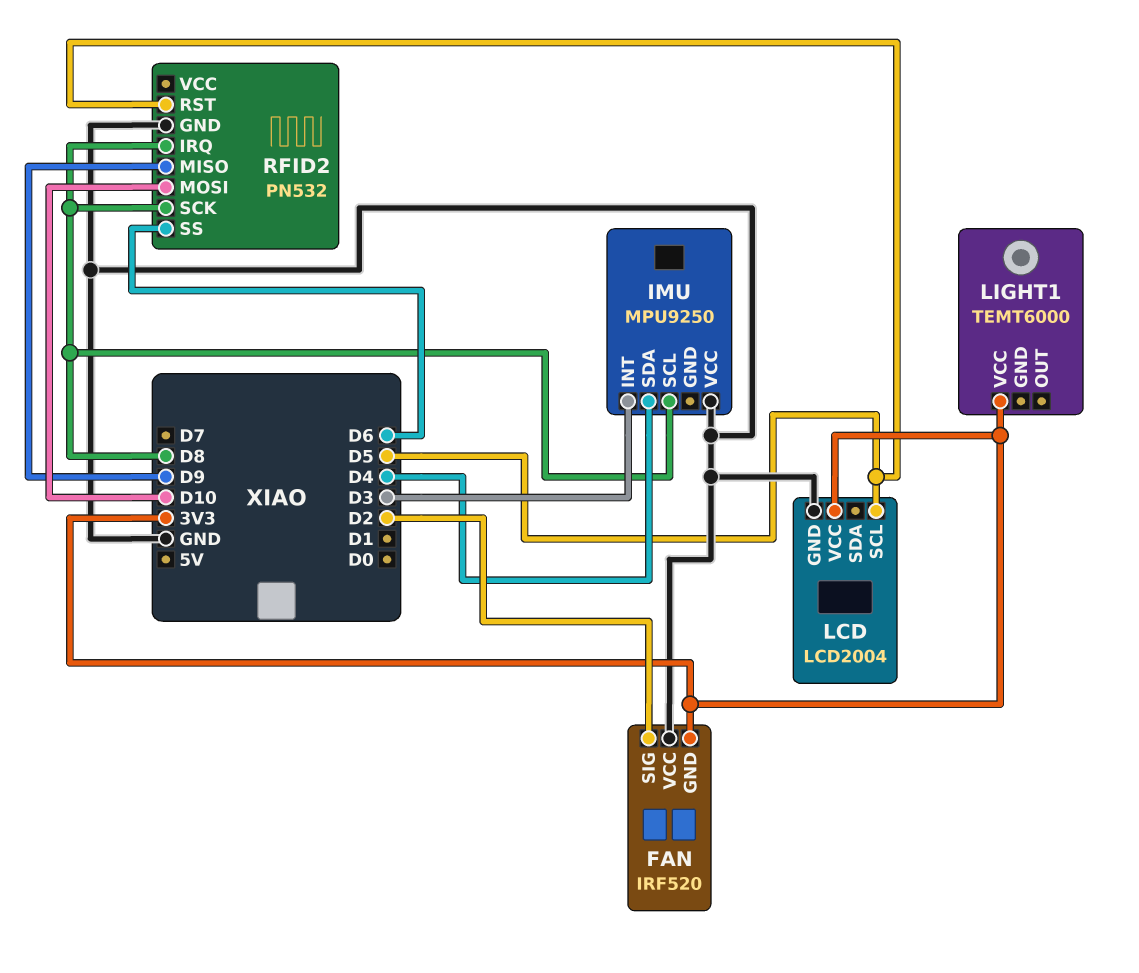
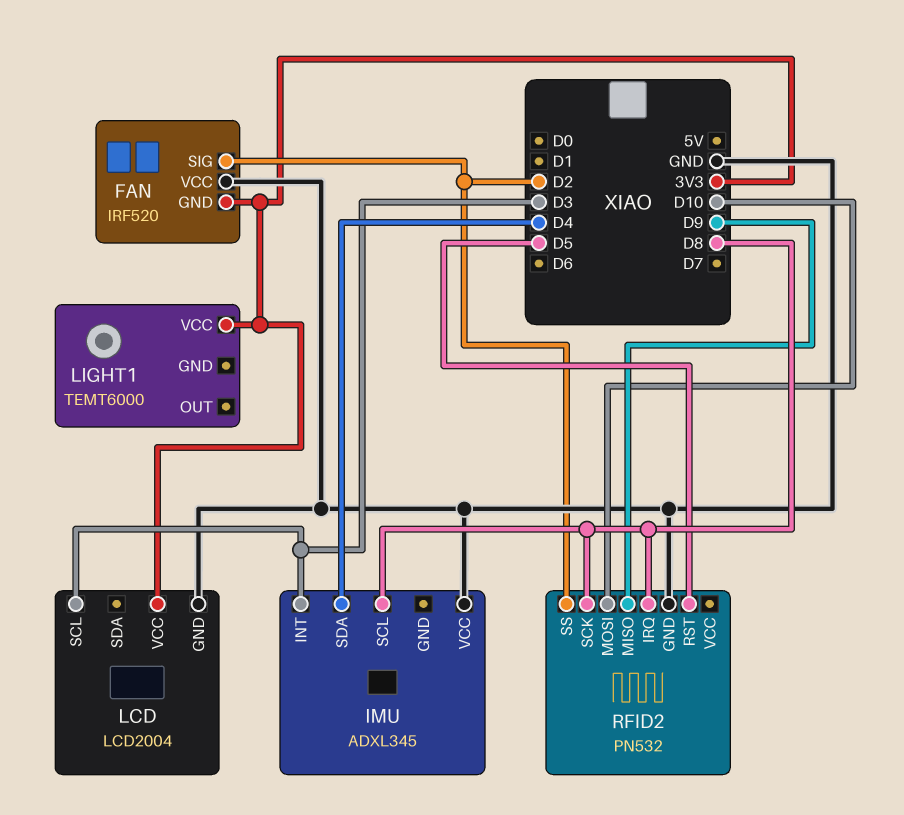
IMU: MPU9250 -> ADXL345
LCD pin SCL: D5 -> D3
RFID2 pin SS: D6 -> D2

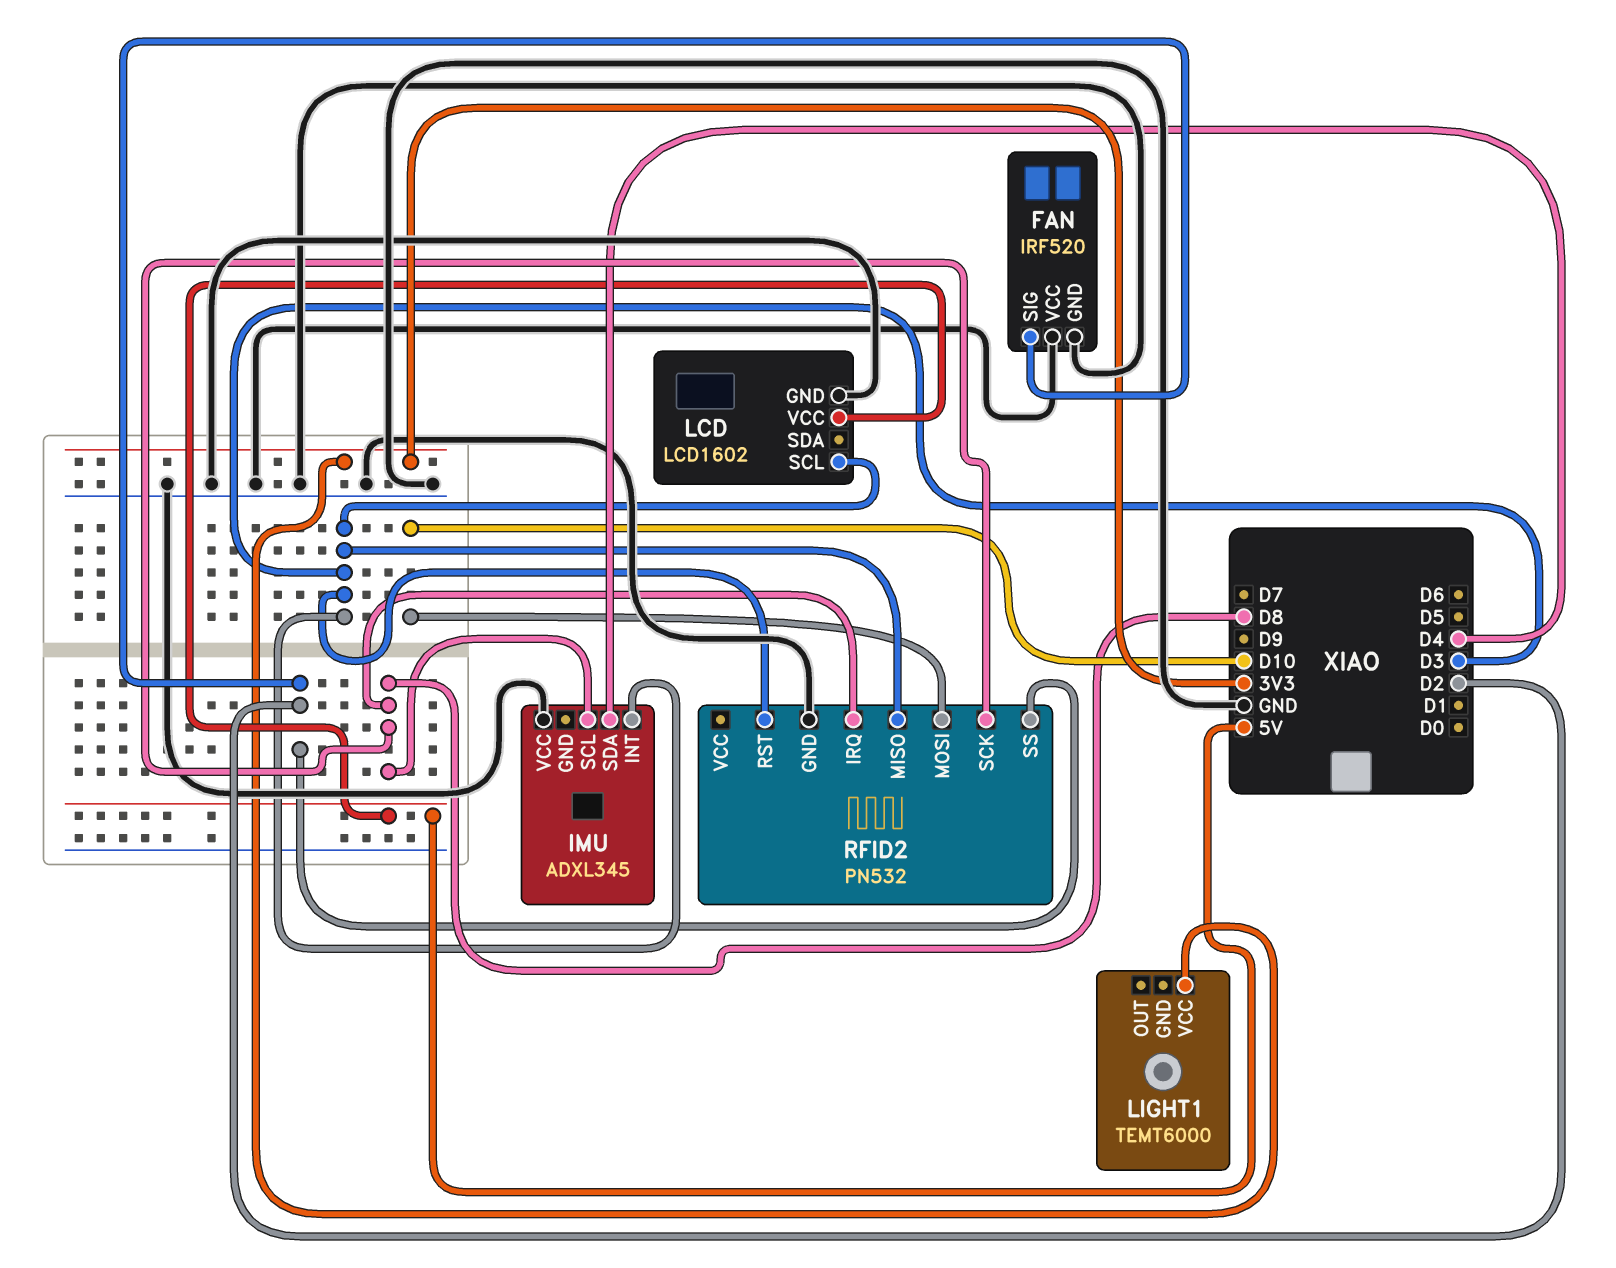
FAN pin GND: 3V3 -> GND
LCD: LCD2004 -> LCD1602
LCD pin VCC: 3V3 -> 5V
RFID2 pin MISO: D9 -> D3
RFID2 pin RST: D5 -> D3

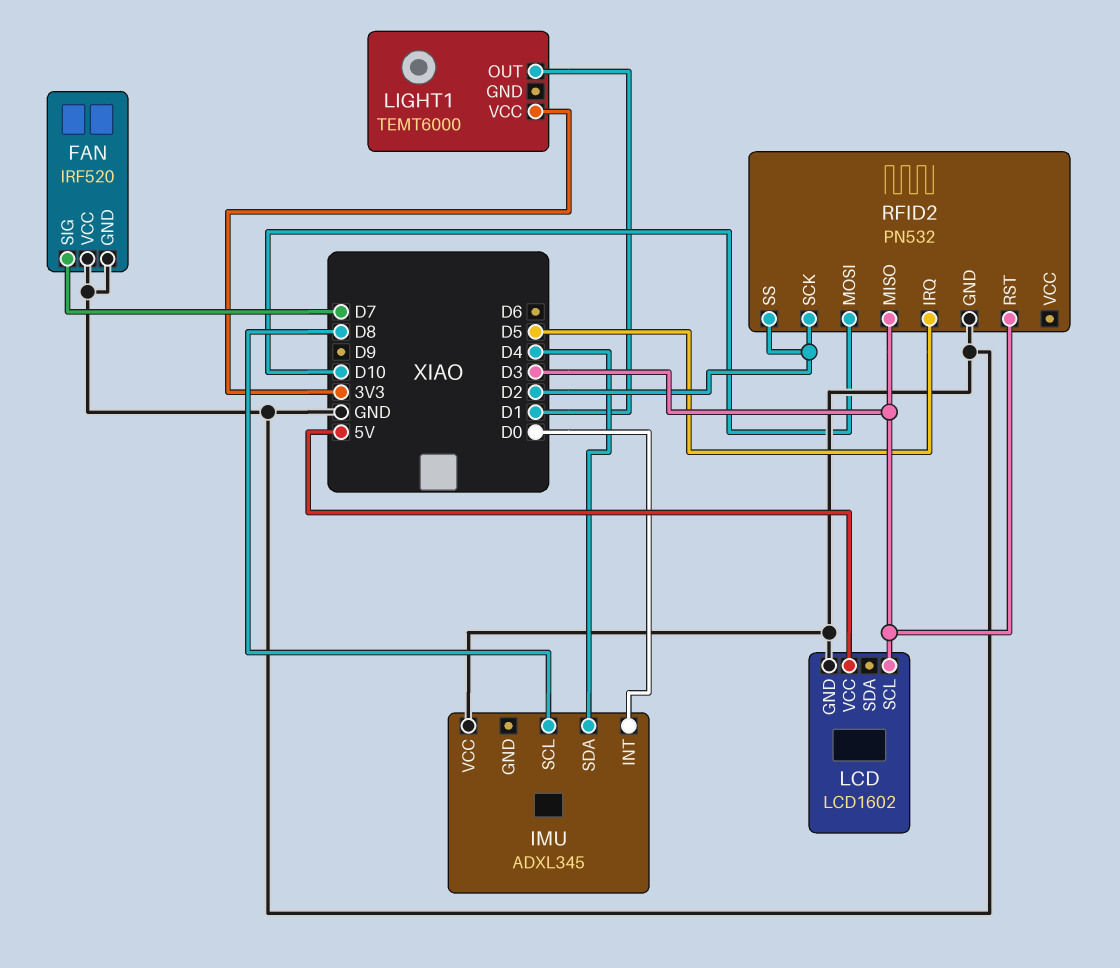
FAN pin SIG: D2 -> D7
IMU pin INT: D3 -> D0
LIGHT1 pin OUT: none -> D1
RFID2 pin IRQ: D8 -> D5
RFID2 pin SCK: D8 -> D2

